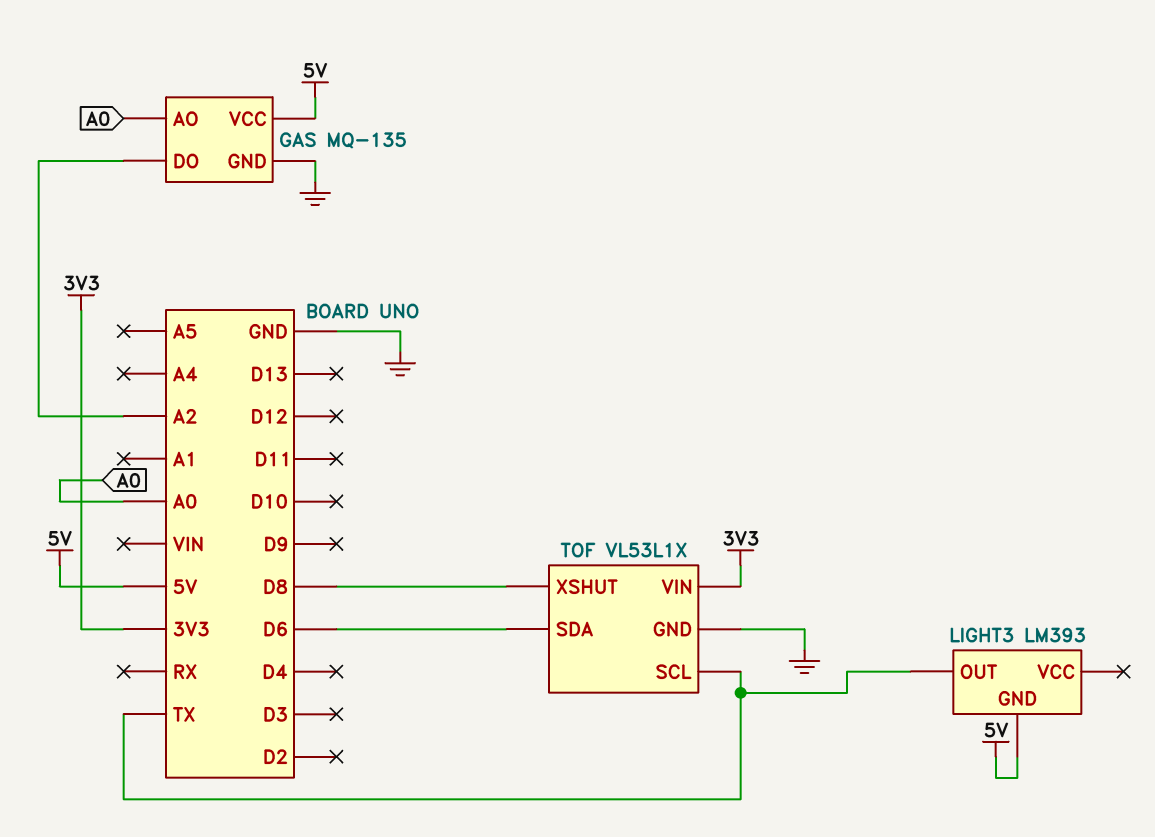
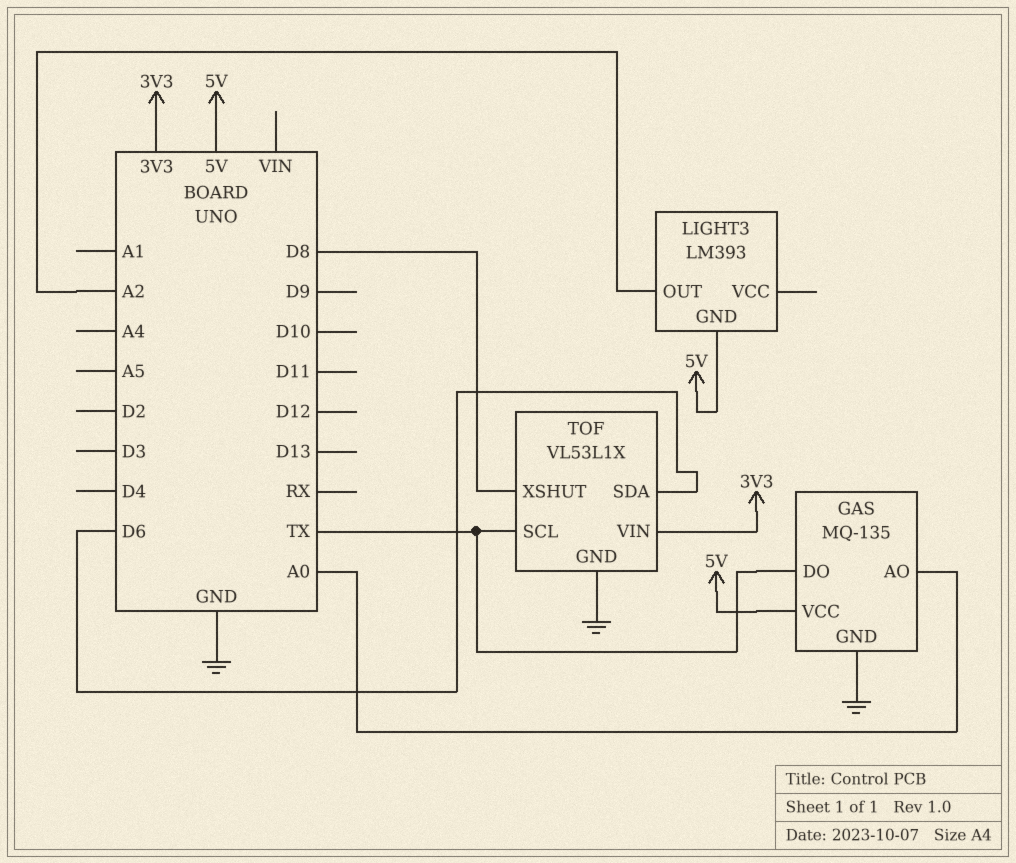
GAS pin DO: A2 -> TX
LIGHT3 pin OUT: TX -> A2

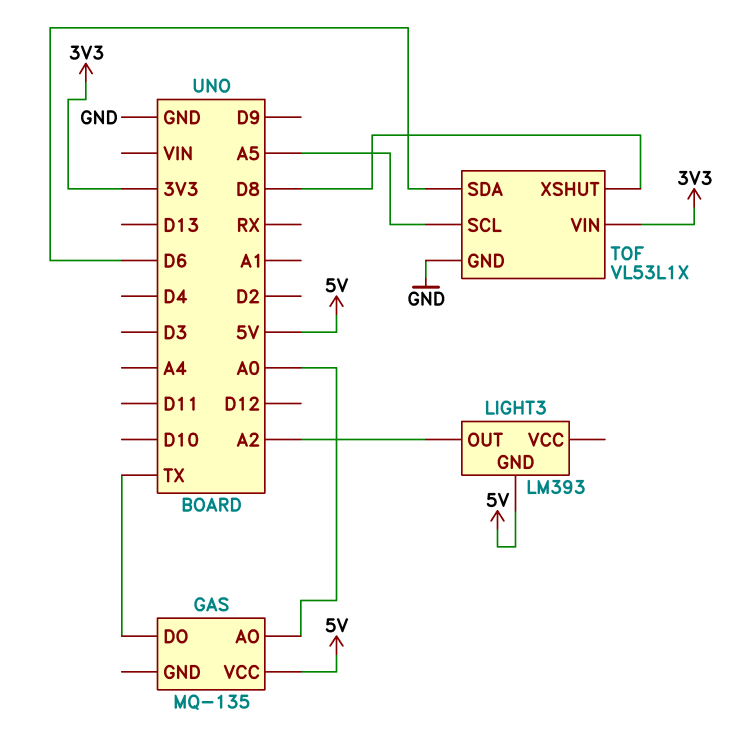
GAS pin GND: GND -> none
TOF pin SCL: TX -> A5

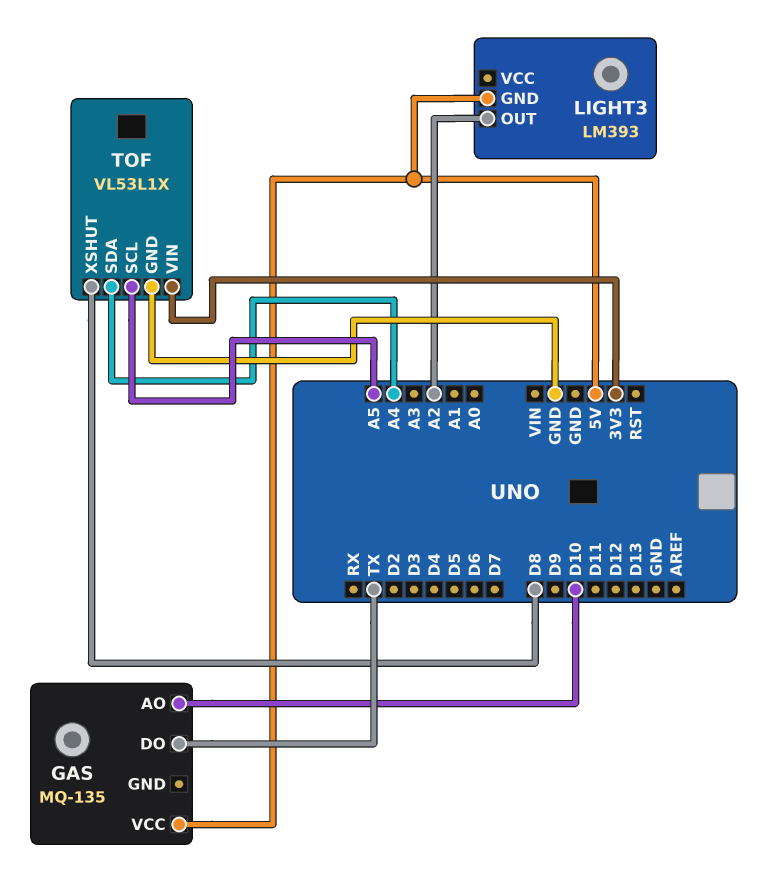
GAS pin AO: A0 -> D10
TOF pin SDA: D6 -> A4

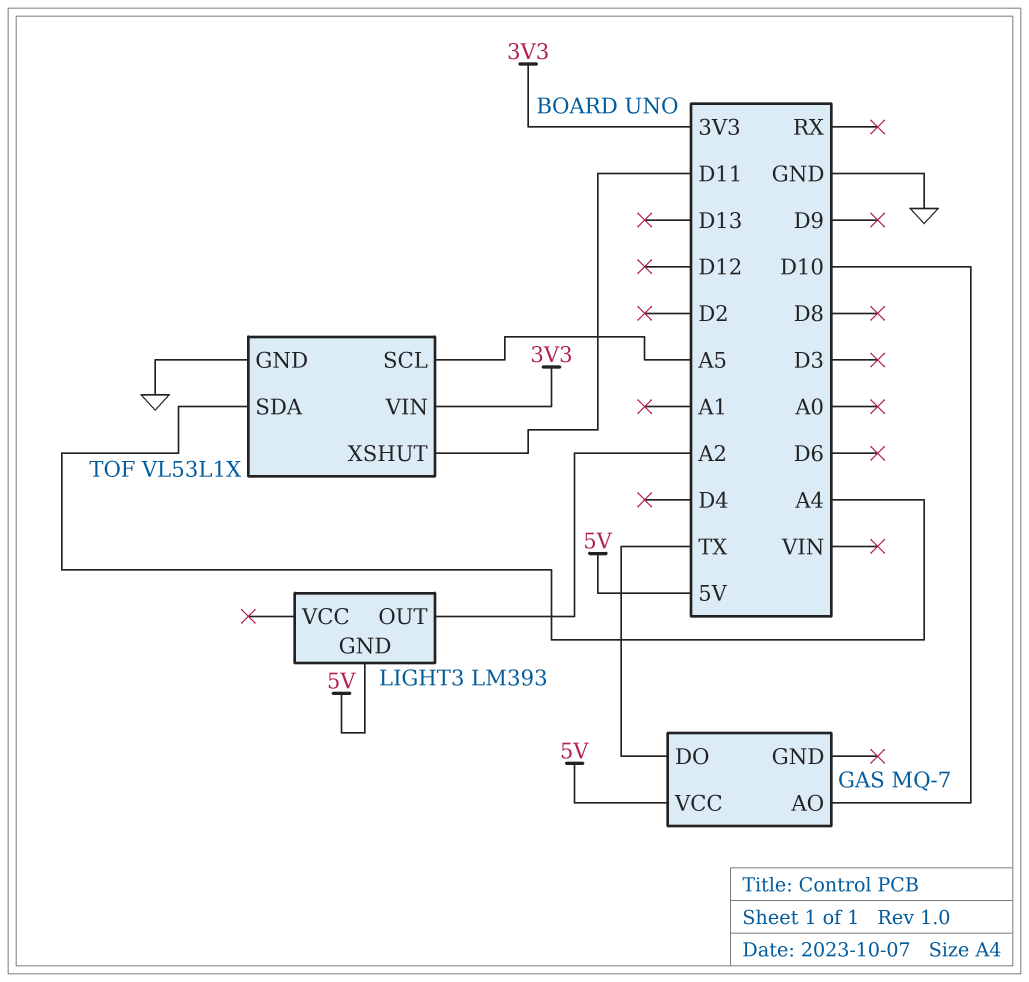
GAS: MQ-135 -> MQ-7
TOF pin XSHUT: D8 -> D11

